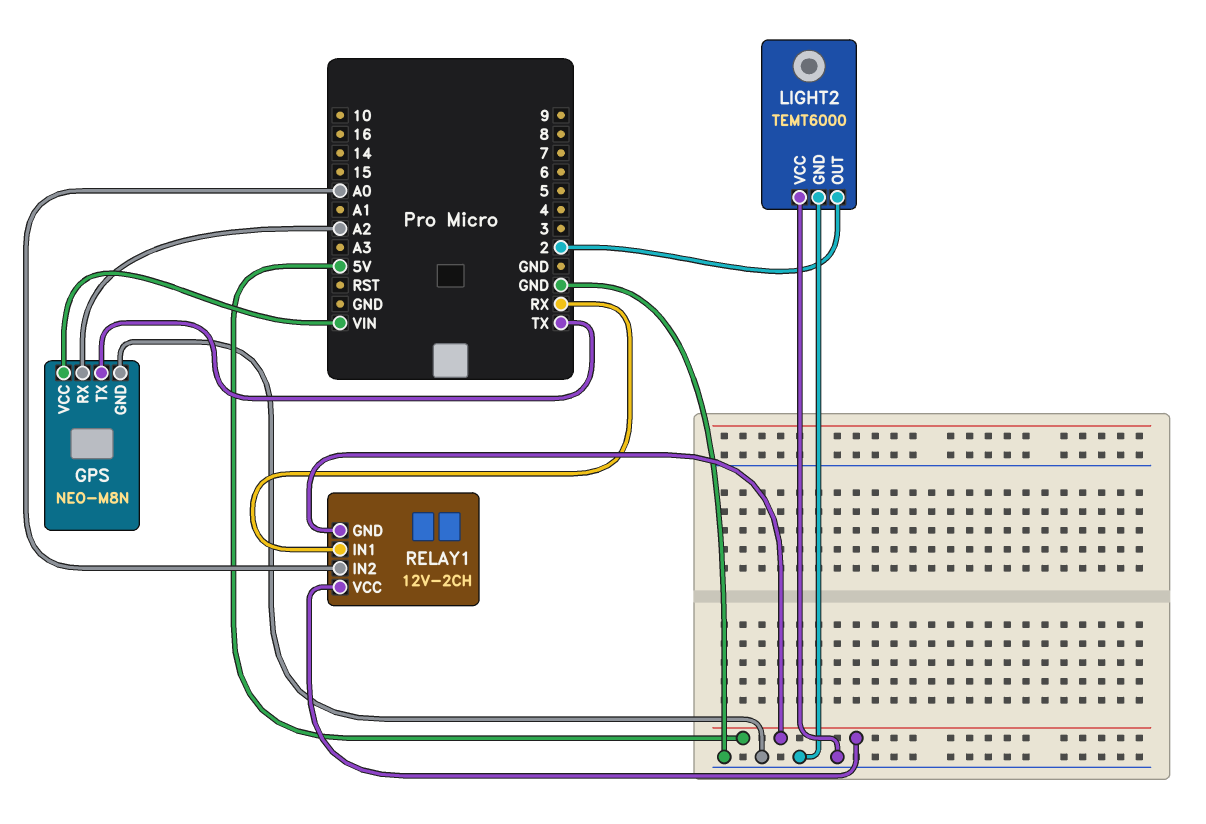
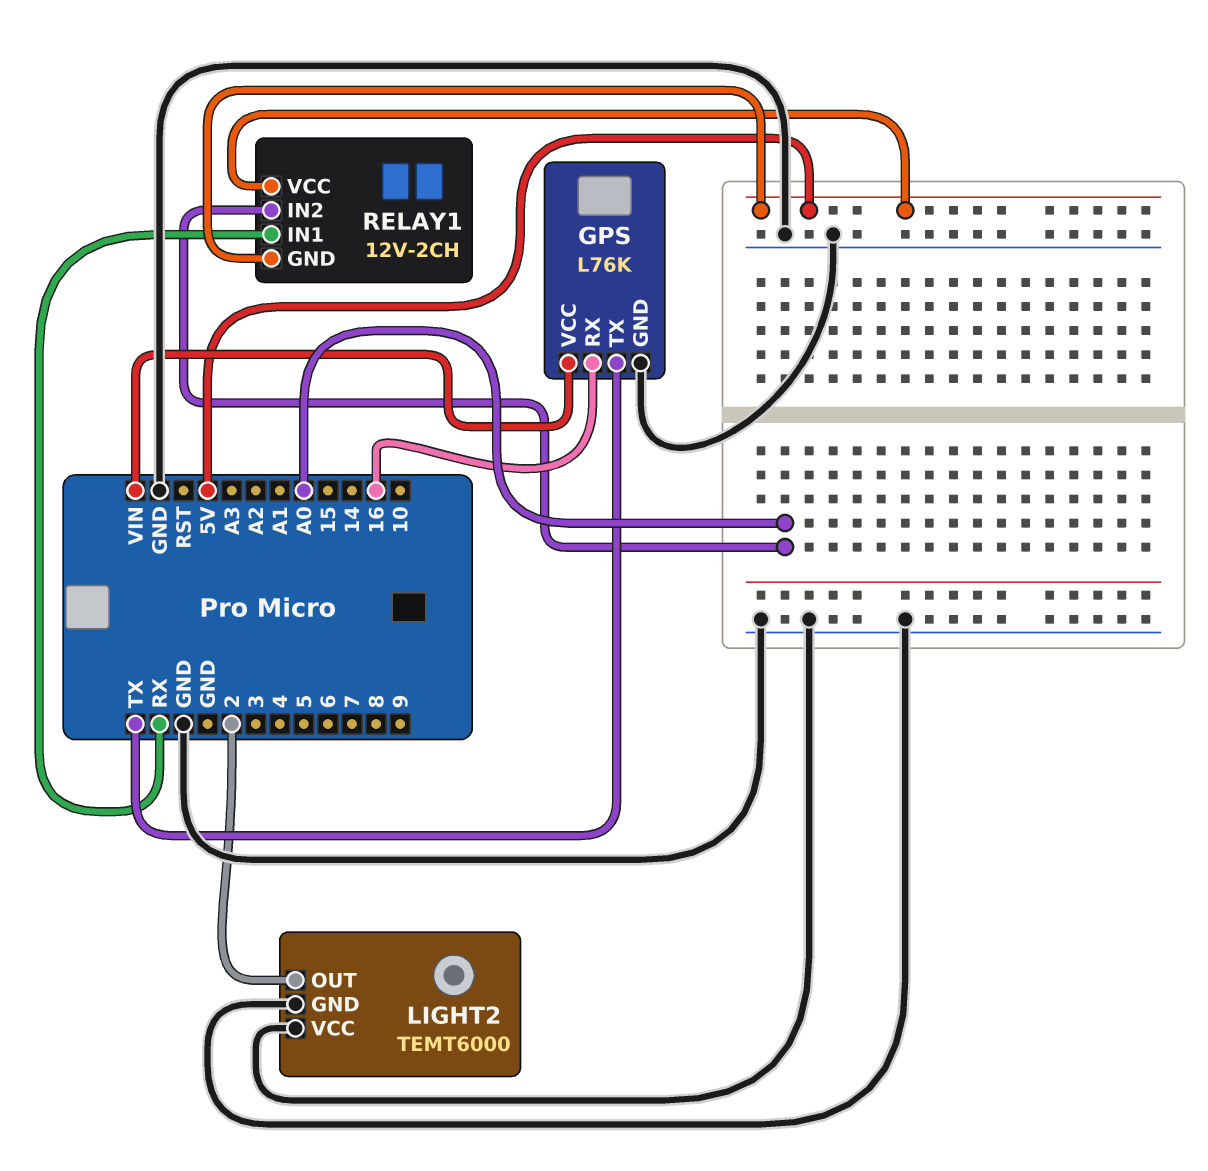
GPS: NEO-M8N -> L76K
GPS pin RX: A2 -> 16

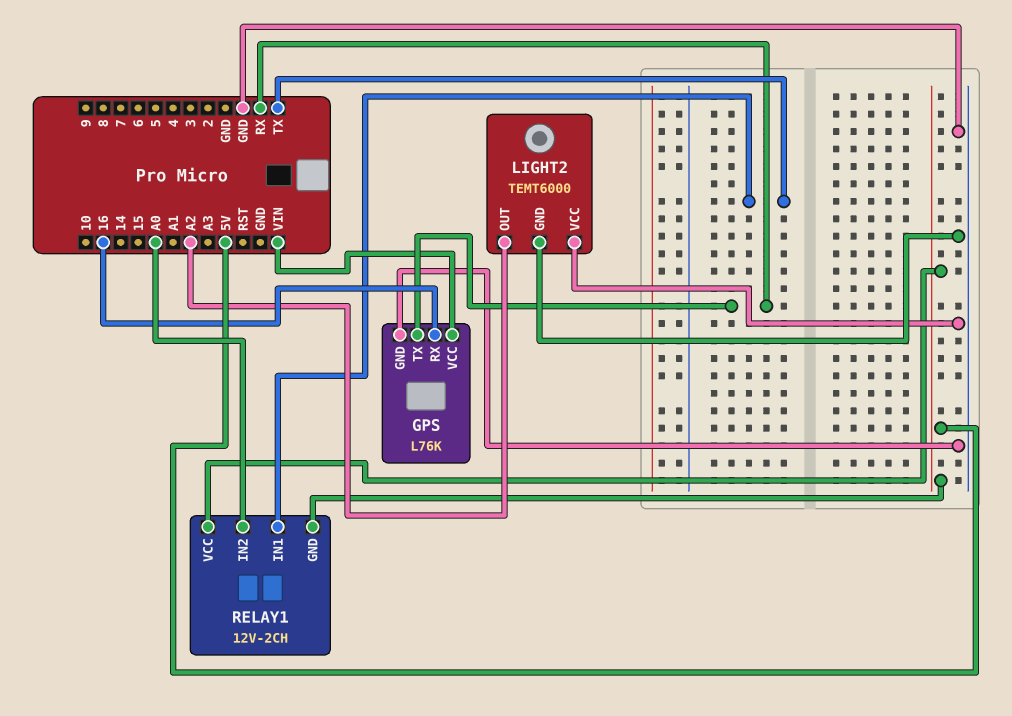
GPS pin TX: TX -> RX
LIGHT2 pin OUT: 2 -> A2
RELAY1 pin IN1: RX -> TX

